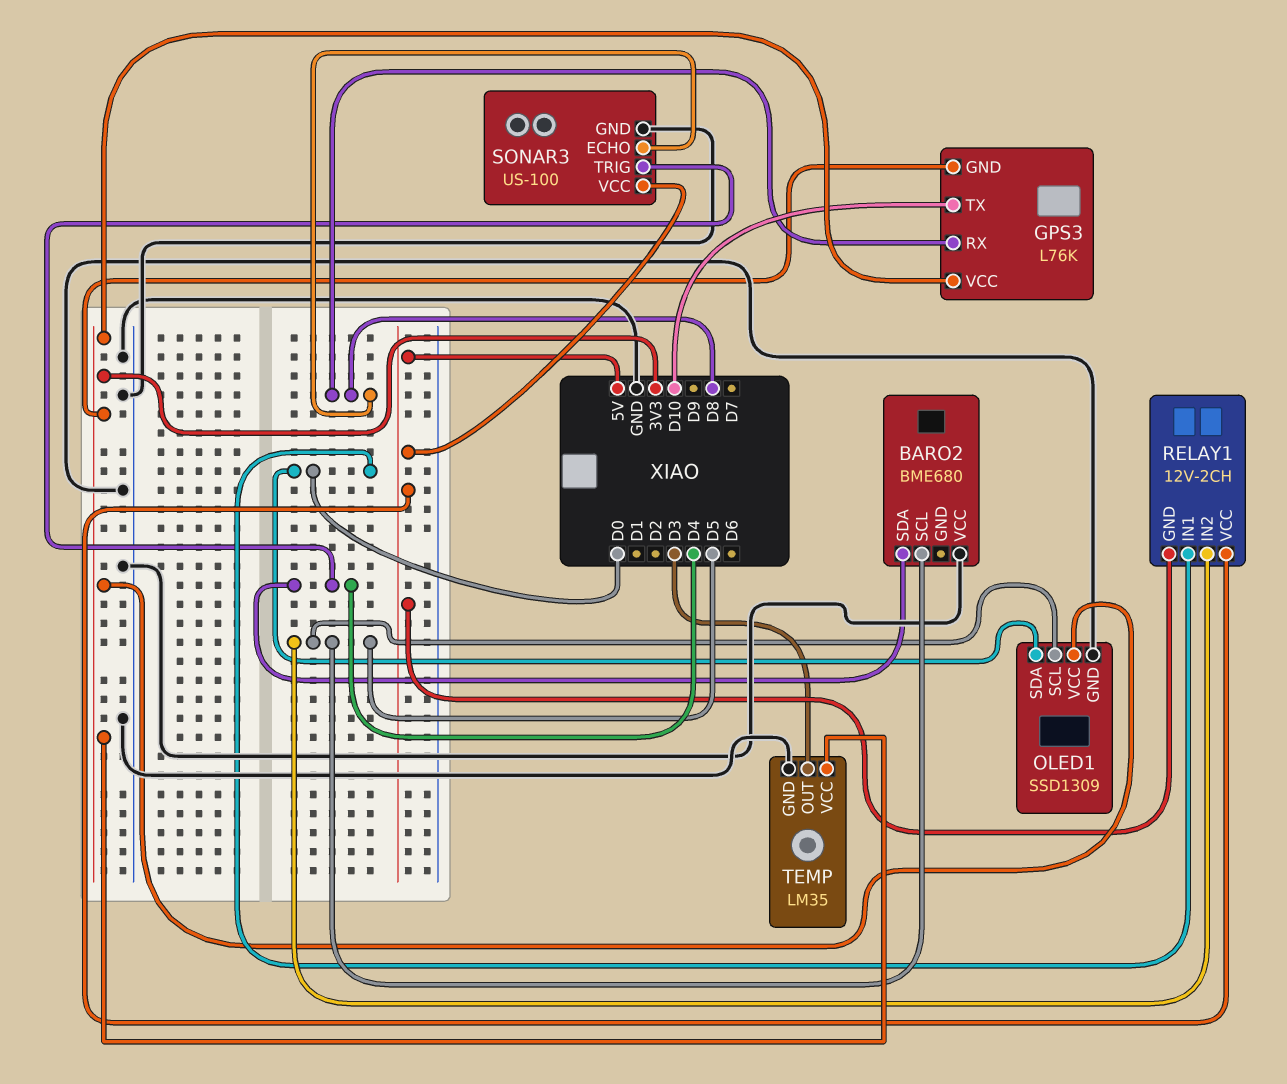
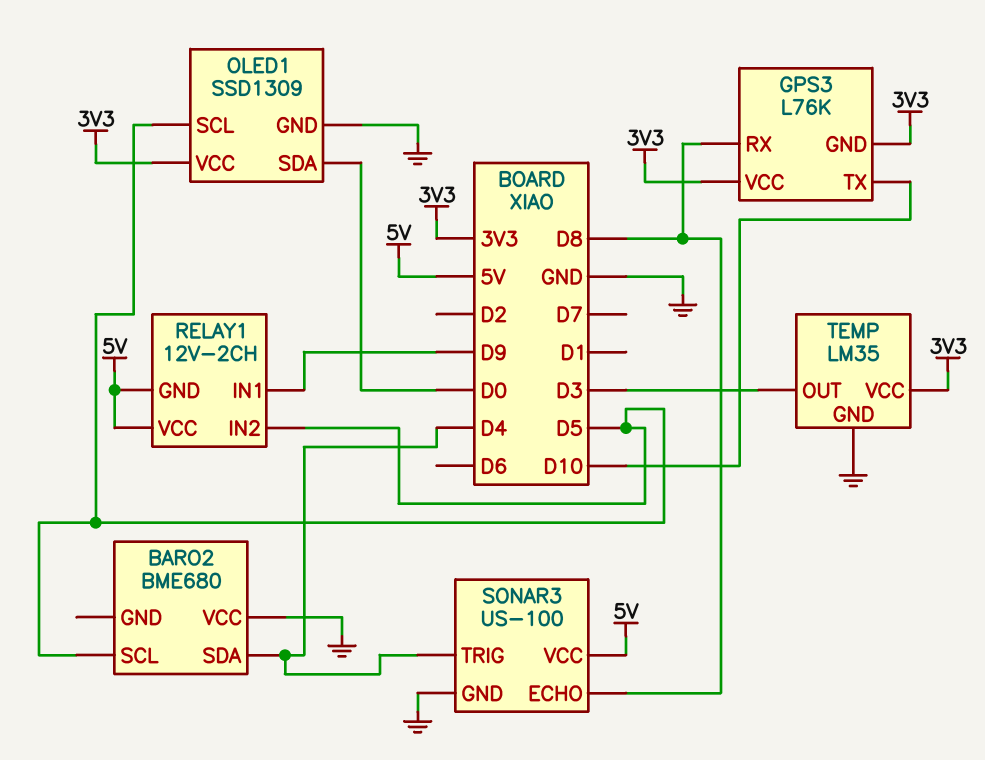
RELAY1 pin IN1: D0 -> D9

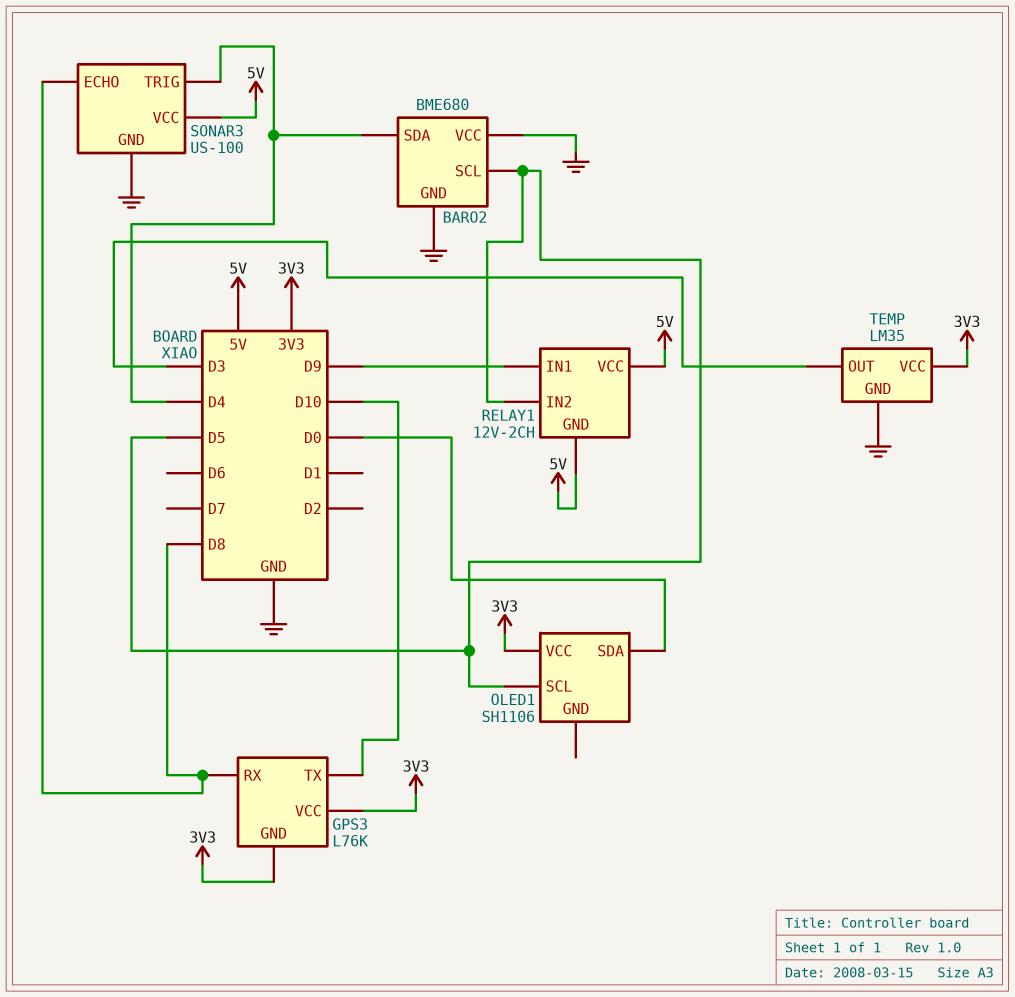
BARO2 pin GND: none -> GND
OLED1: SSD1309 -> SH1106
OLED1 pin GND: GND -> none

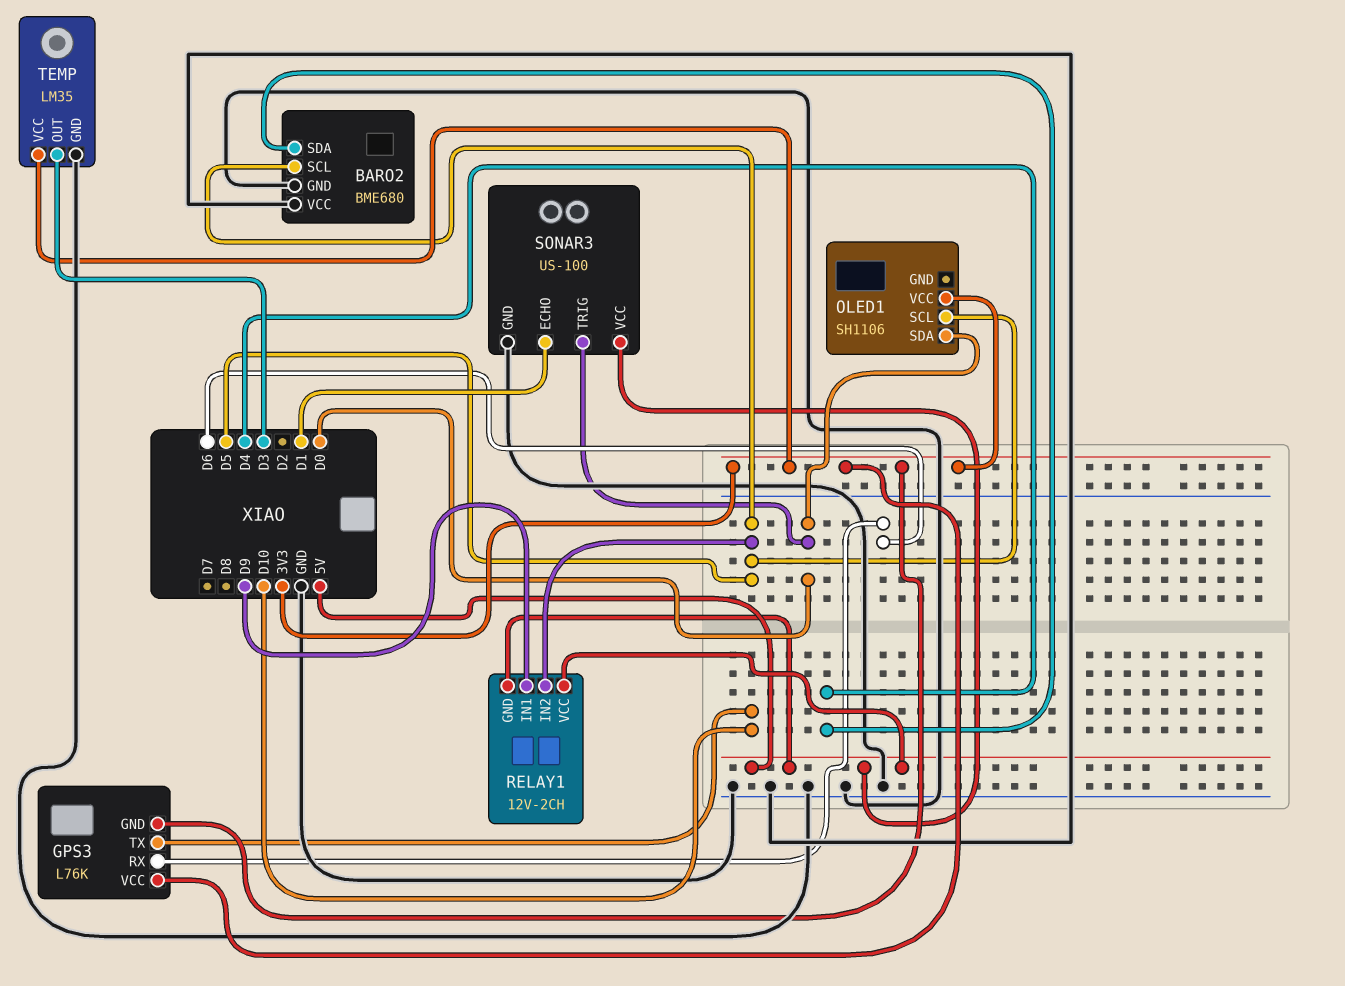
GPS3 pin RX: D8 -> D6
SONAR3 pin ECHO: D8 -> D1
SONAR3 pin TRIG: D4 -> D0

